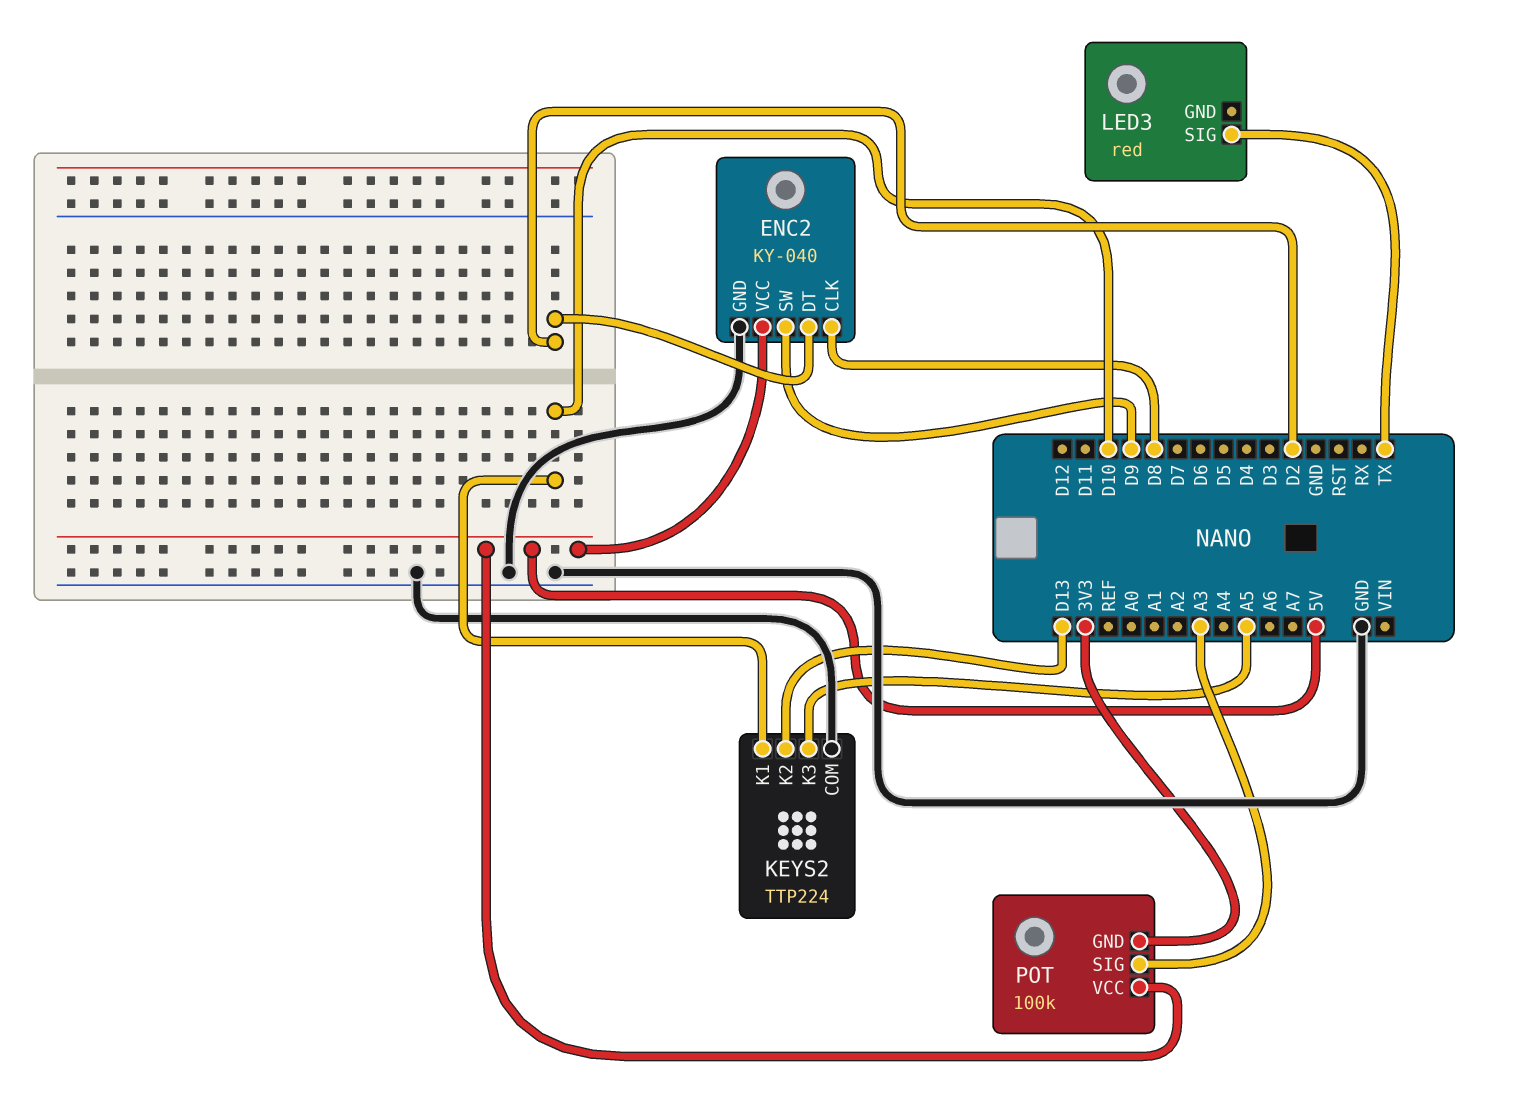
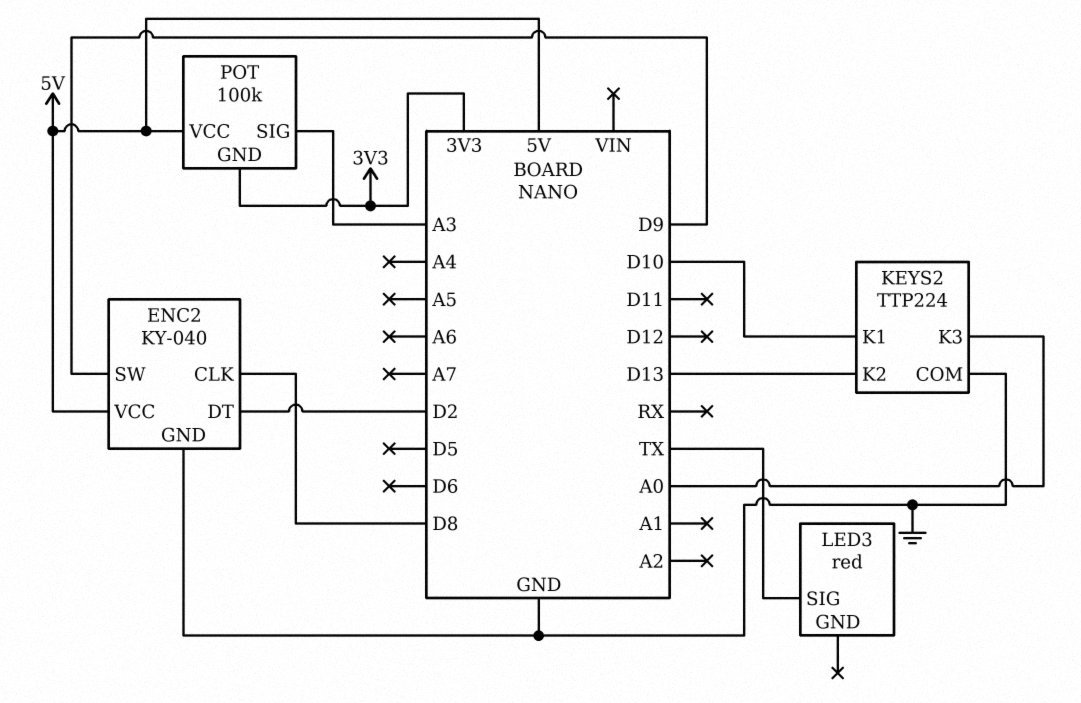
KEYS2 pin K3: A5 -> A0

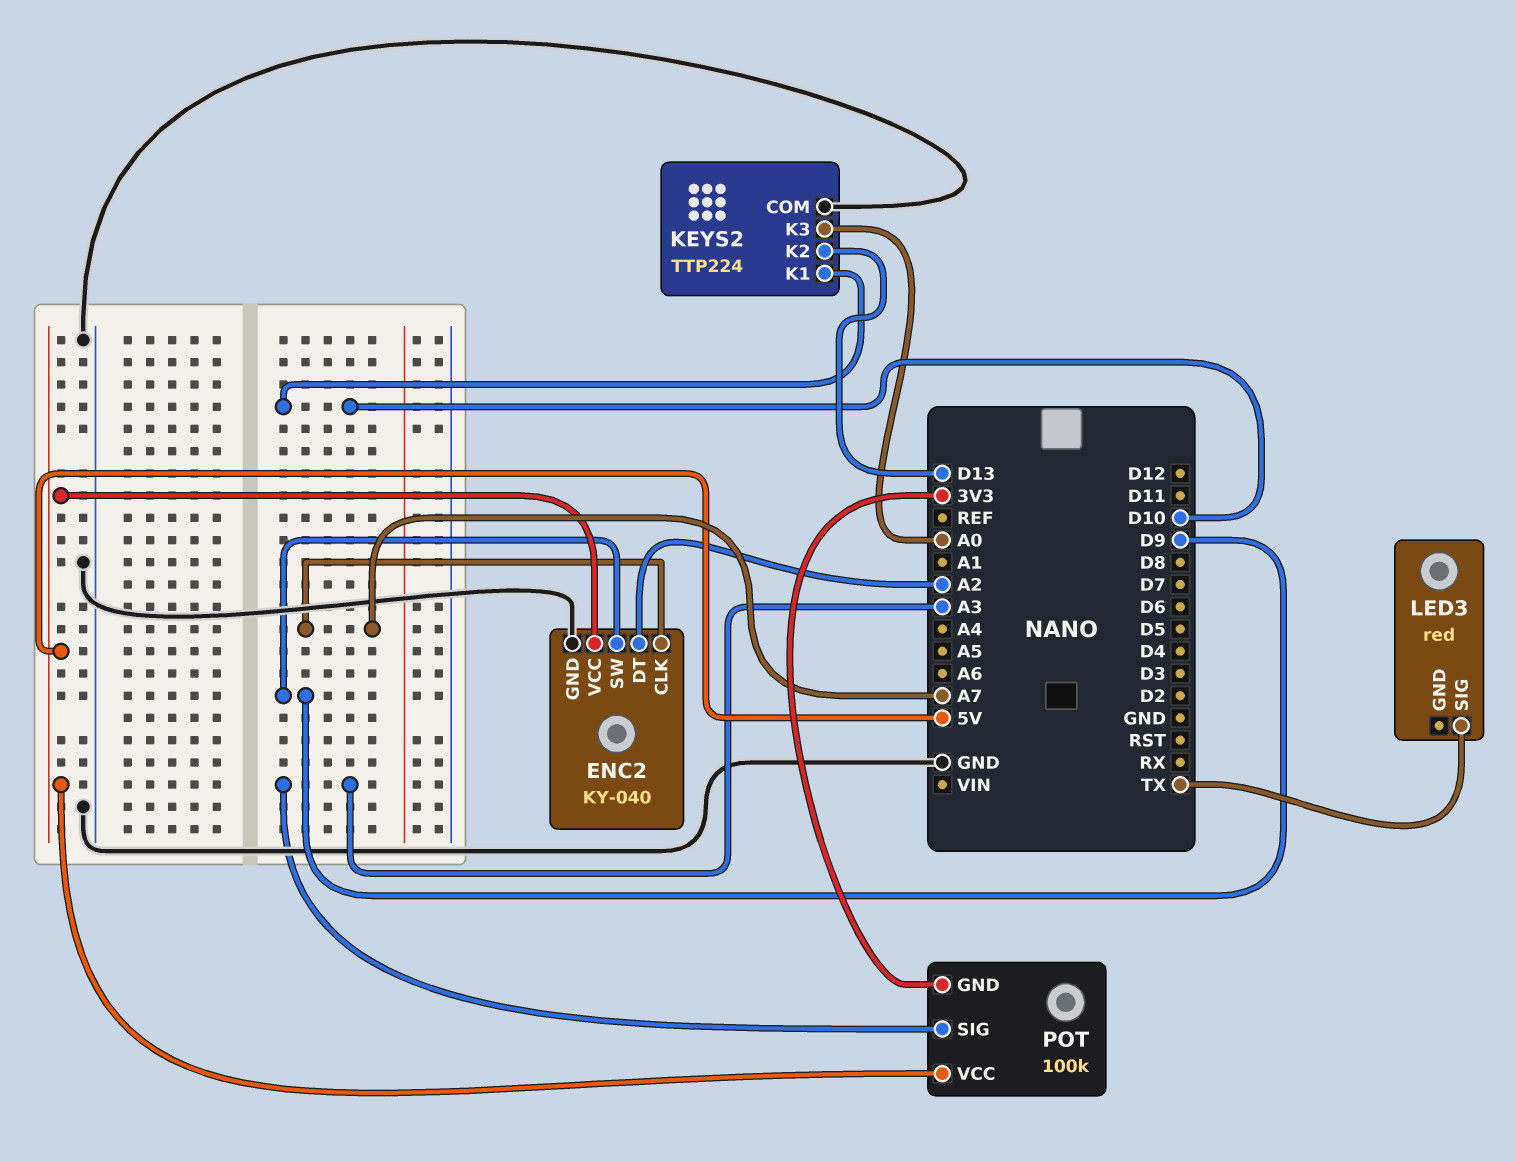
ENC2 pin CLK: D8 -> A7
ENC2 pin DT: D2 -> A2

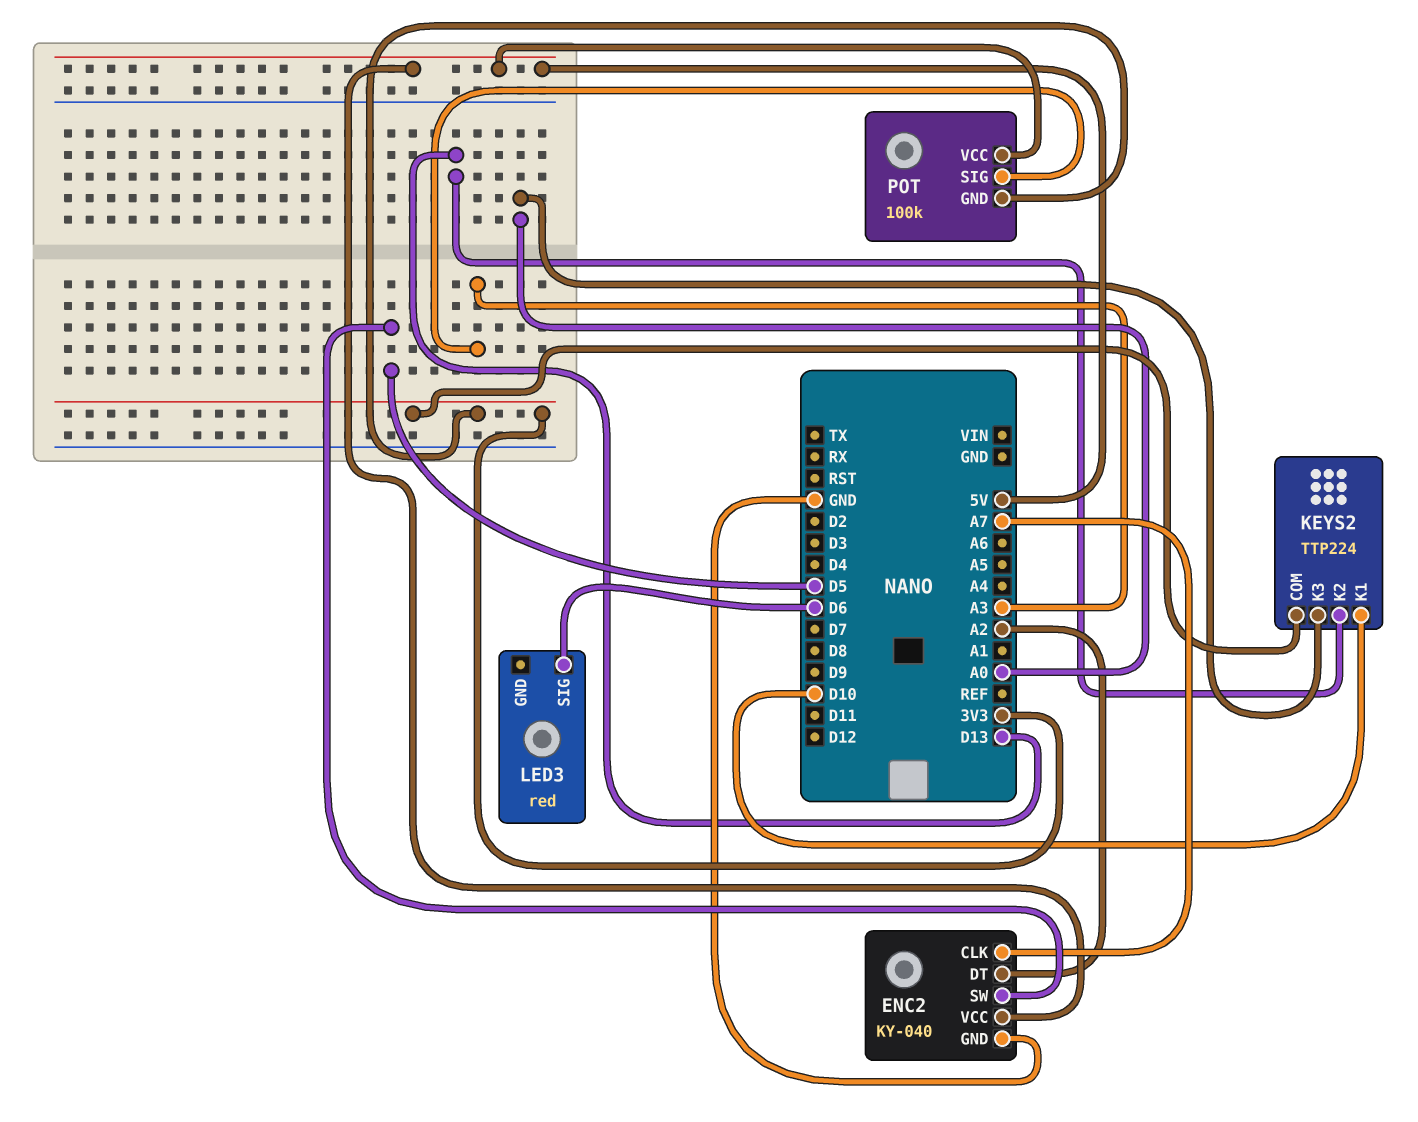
ENC2 pin SW: D9 -> D5
KEYS2 pin COM: GND -> 3V3
LED3 pin SIG: TX -> D6

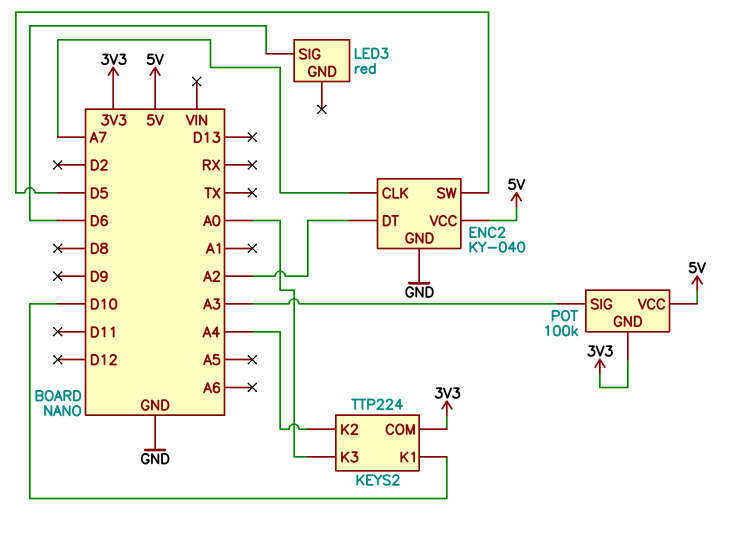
KEYS2 pin K2: D13 -> A4

